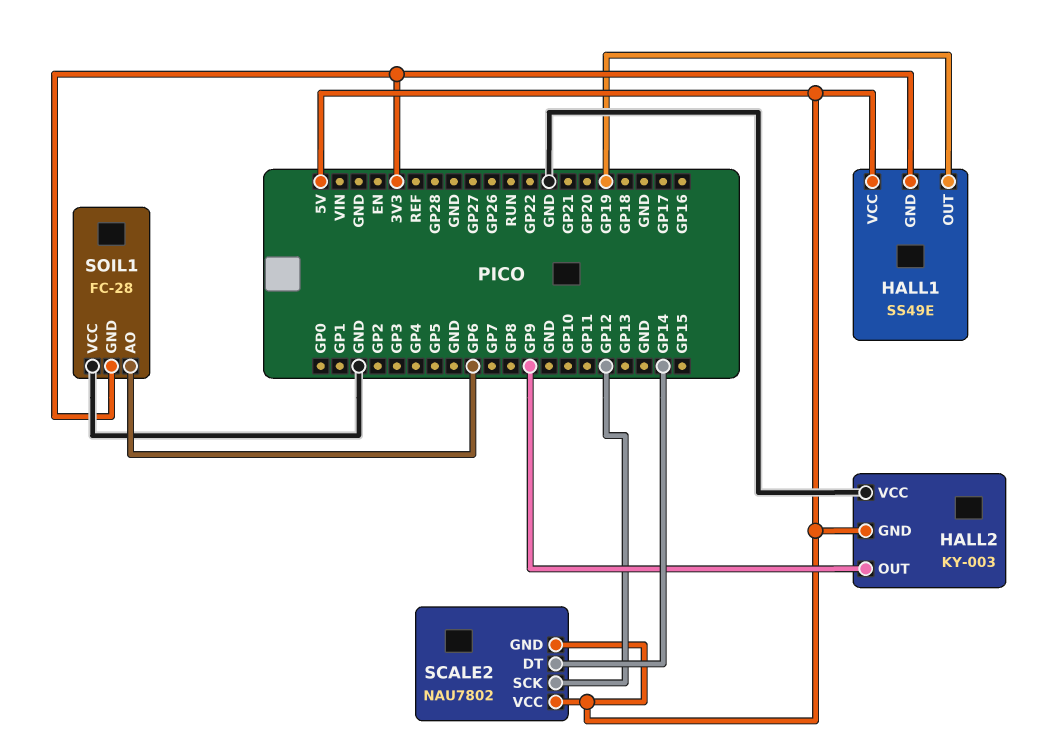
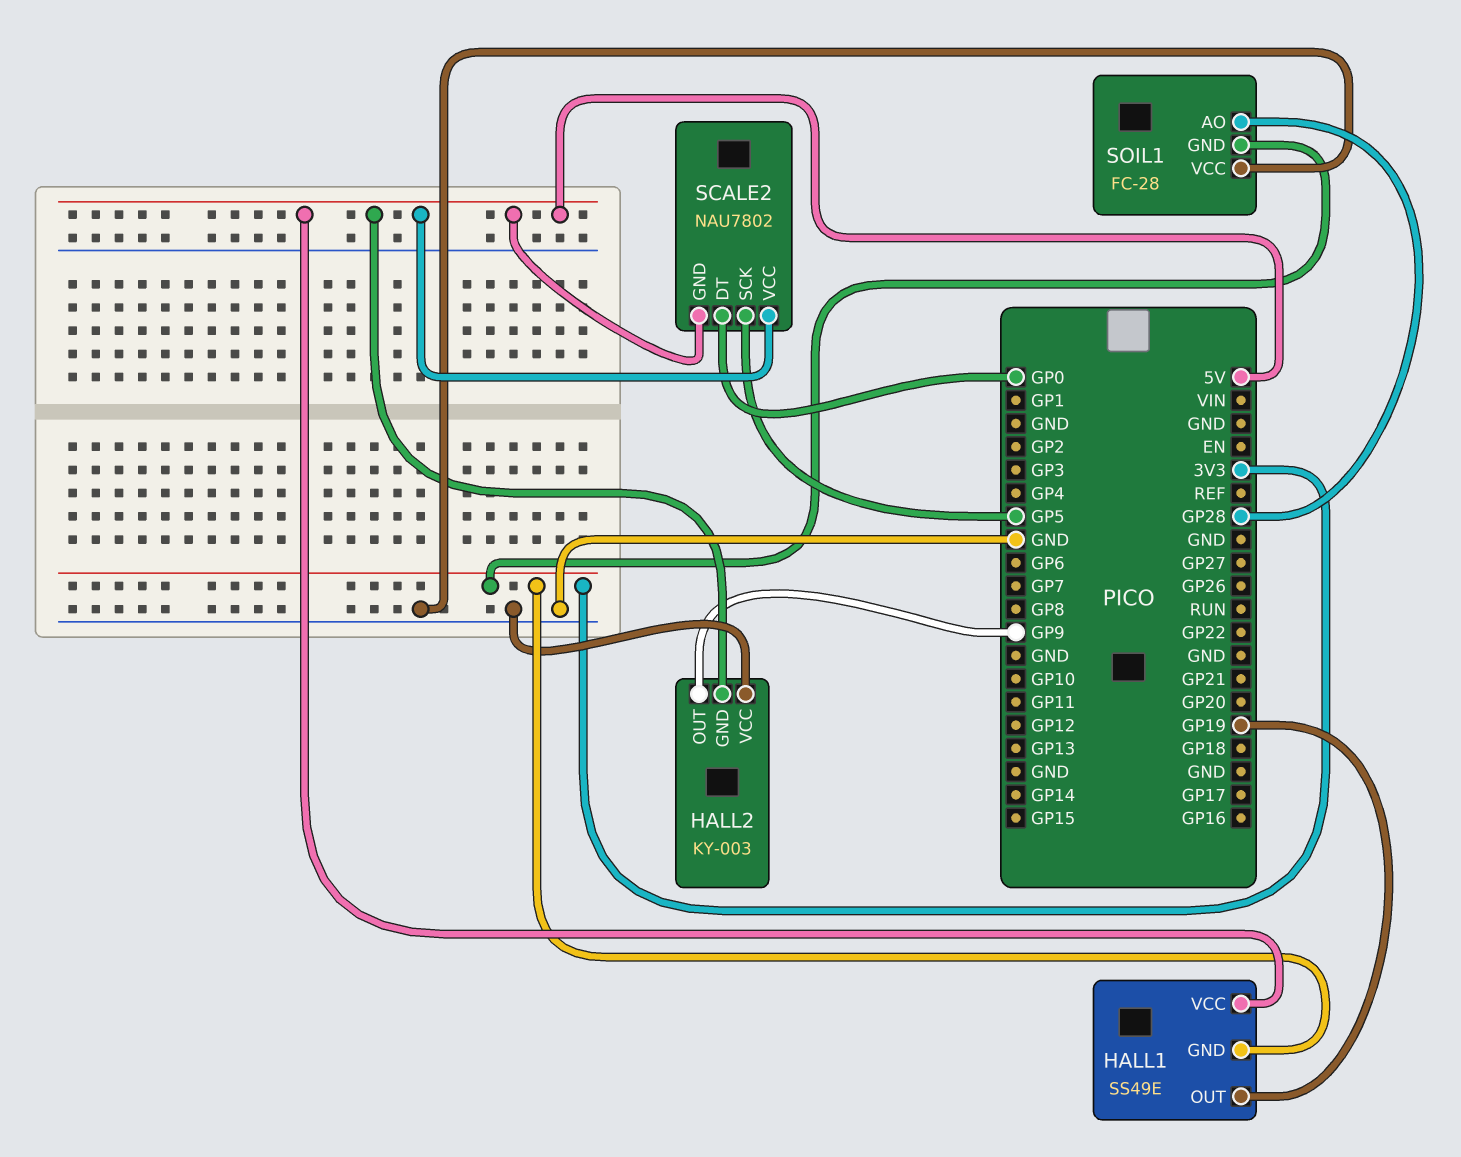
SCALE2 pin DT: GP14 -> GP0
SCALE2 pin SCK: GP12 -> GP5
SOIL1 pin AO: GP6 -> GP28

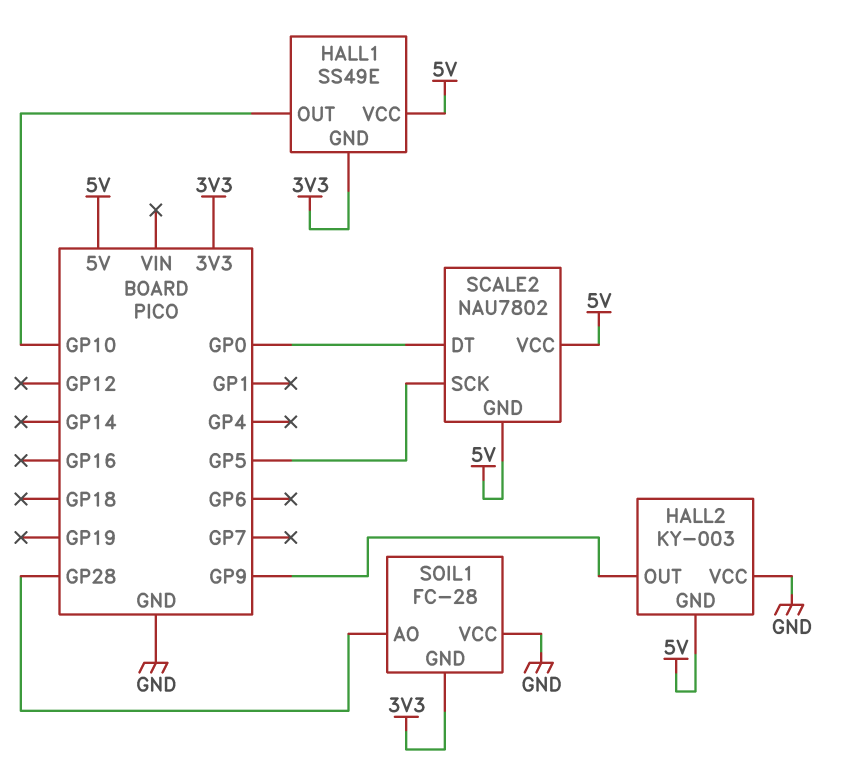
HALL1 pin OUT: GP19 -> GP10

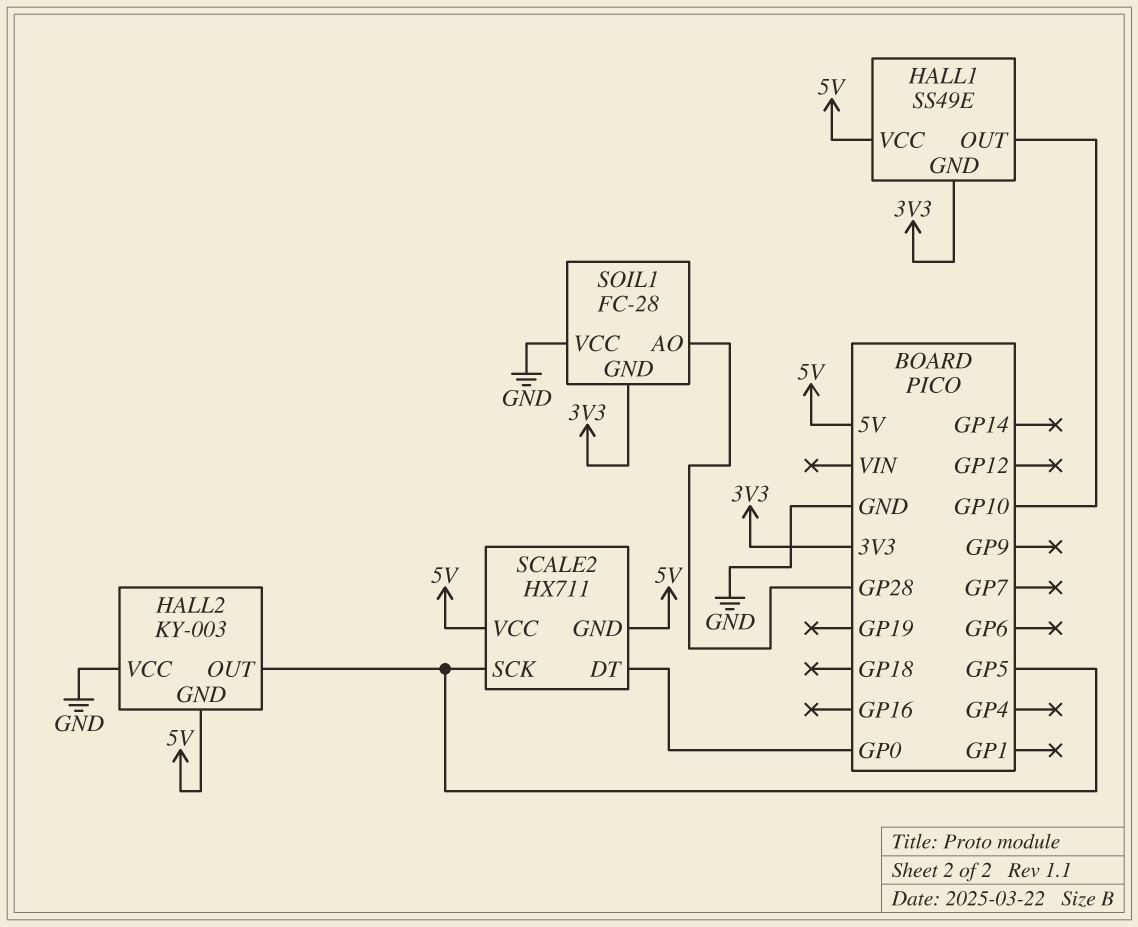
HALL2 pin OUT: GP9 -> GP5
SCALE2: NAU7802 -> HX711

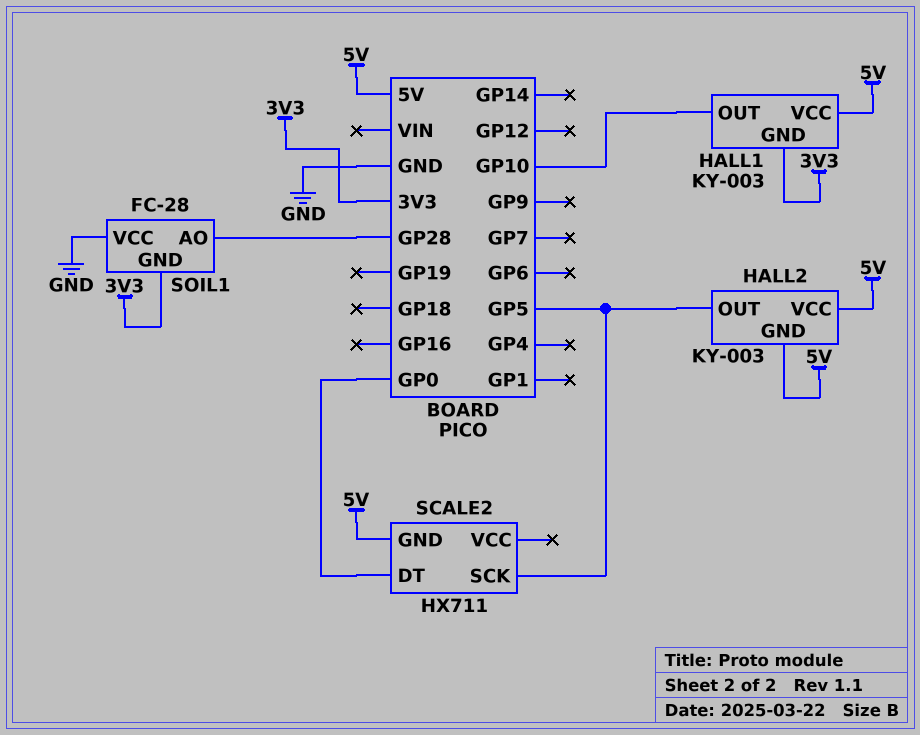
HALL1: SS49E -> KY-003
HALL2 pin VCC: GND -> 5V
SCALE2 pin VCC: 5V -> none

